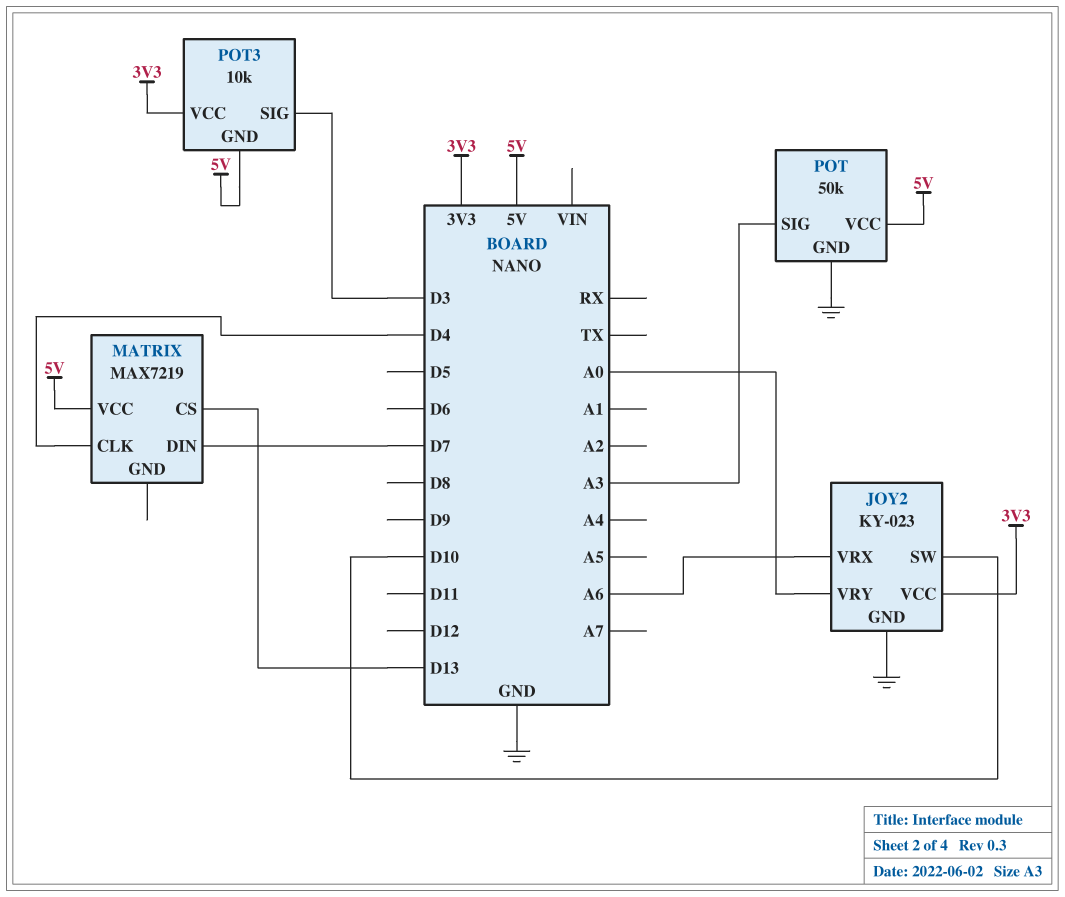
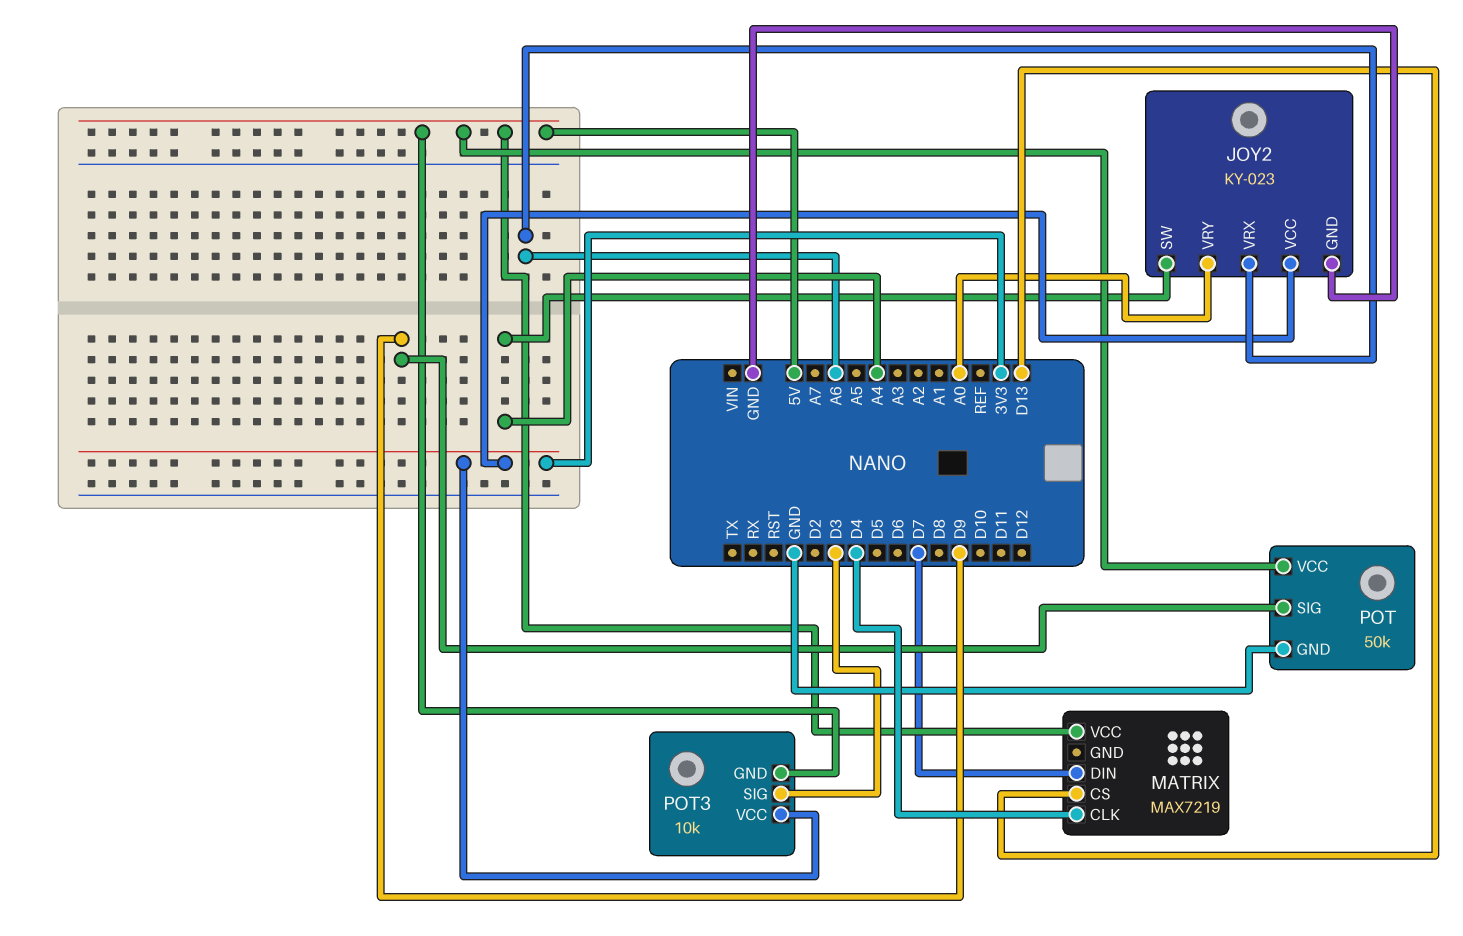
JOY2 pin SW: D10 -> A4
POT pin SIG: A3 -> D9

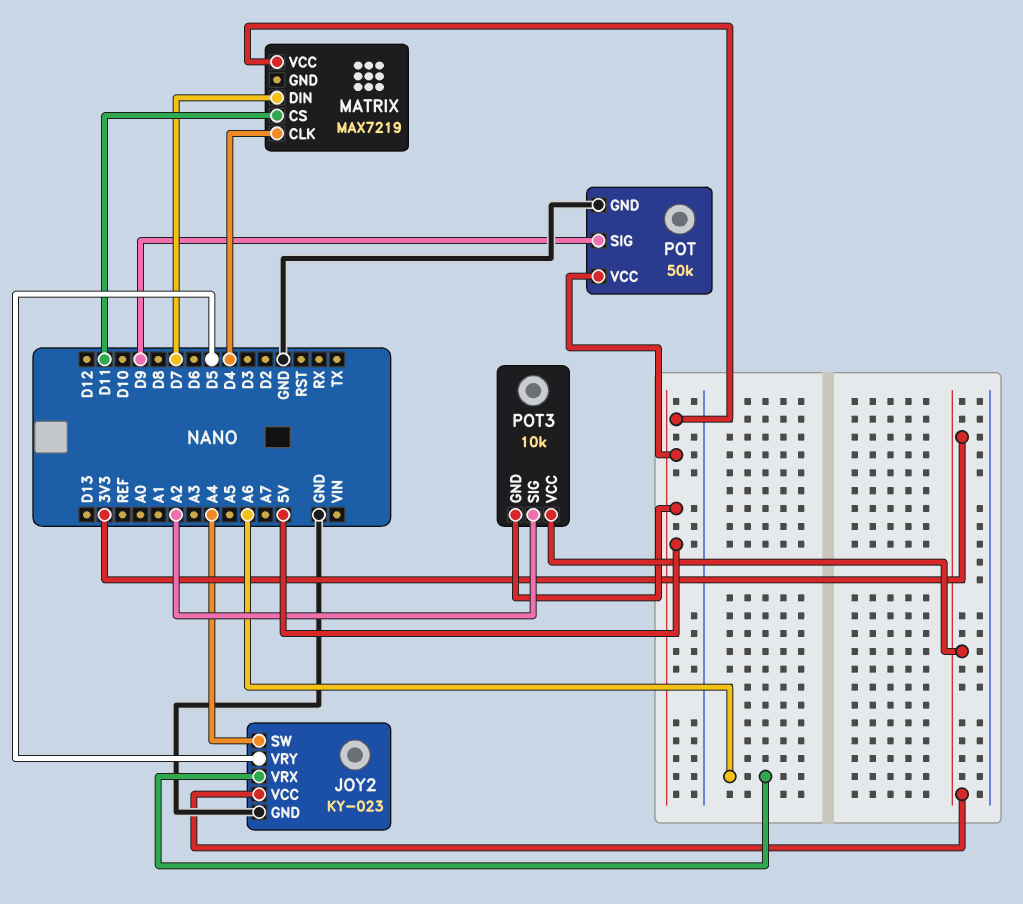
JOY2 pin VRY: A0 -> D5
MATRIX pin CS: D13 -> D11
POT3 pin SIG: D3 -> A2

